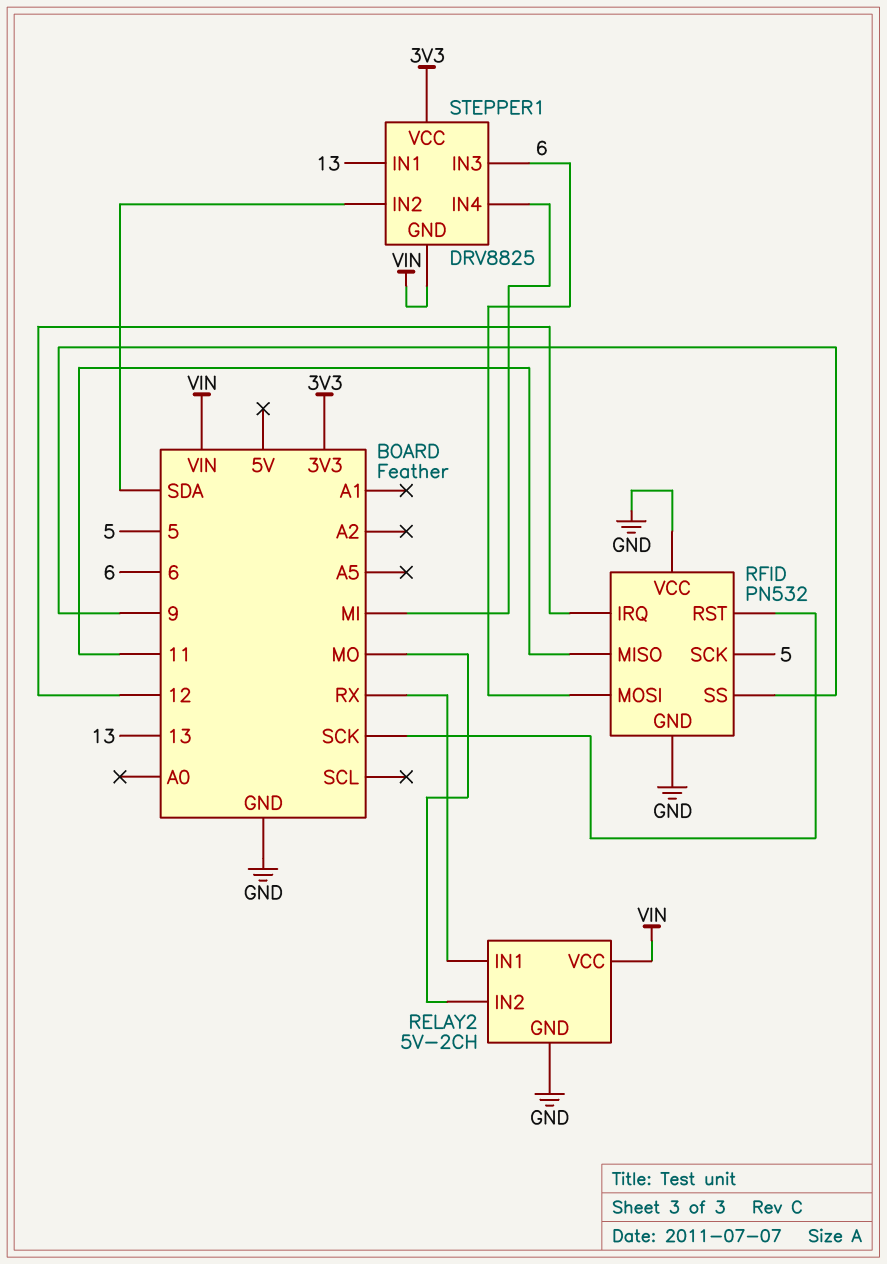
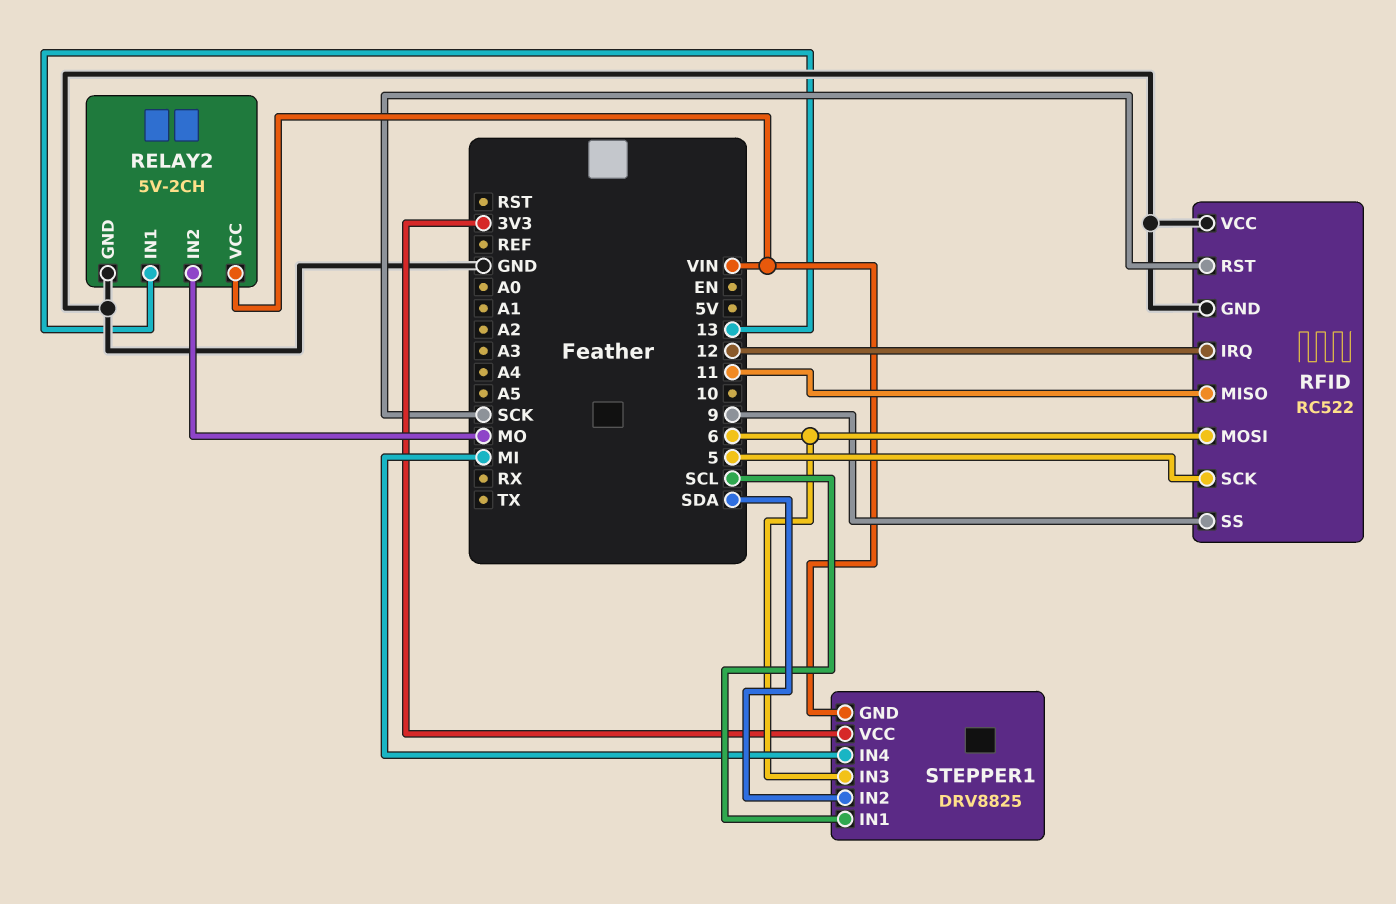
RELAY2 pin IN1: RX -> 13
RFID: PN532 -> RC522
STEPPER1 pin IN1: 13 -> SCL

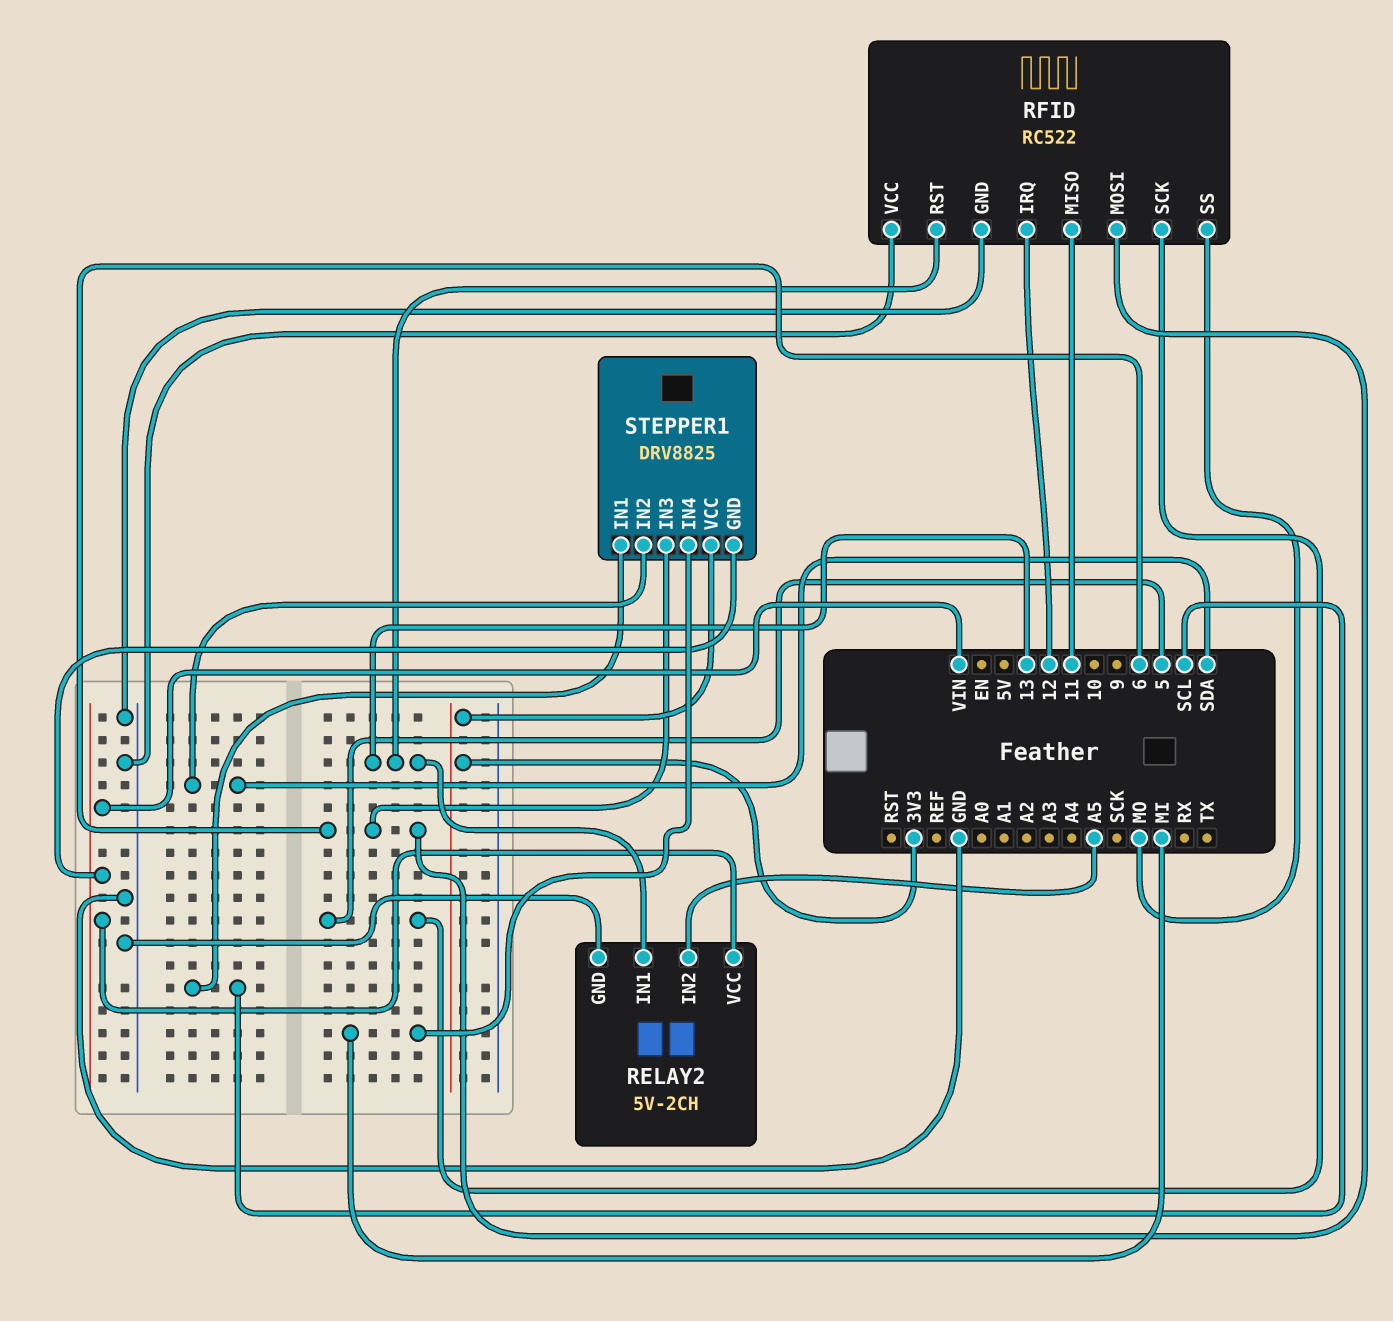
RELAY2 pin IN2: MO -> A5
RFID pin RST: SCK -> 13
RFID pin SS: 9 -> MO

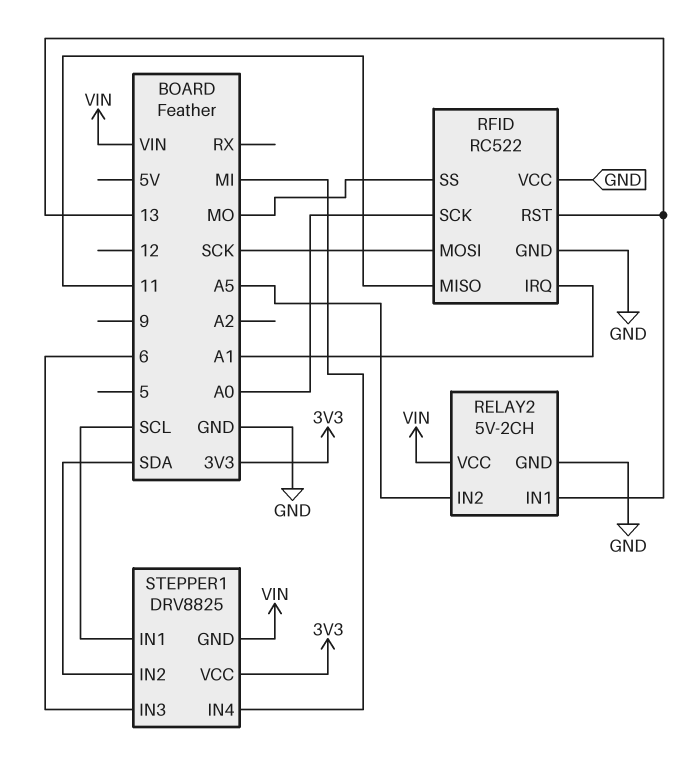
RFID pin IRQ: 12 -> A1
RFID pin MOSI: 6 -> SCK
RFID pin SCK: 5 -> A0

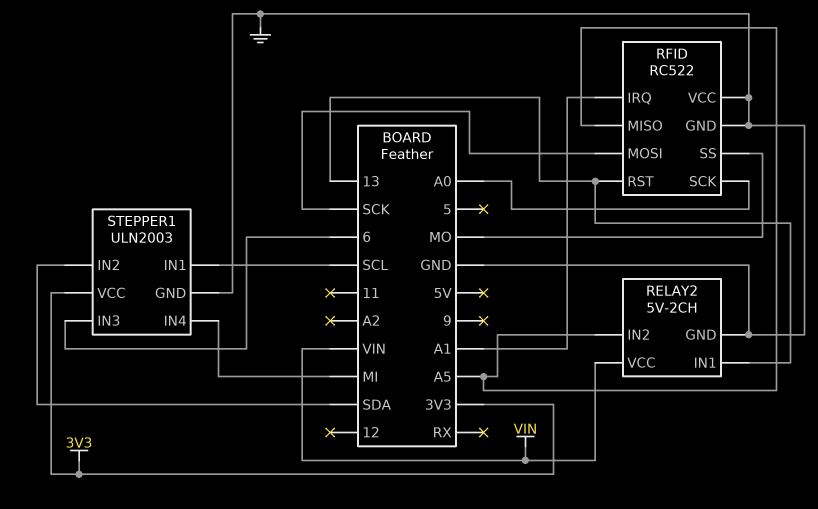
RFID pin MISO: 11 -> A5
STEPPER1: DRV8825 -> ULN2003
STEPPER1 pin GND: VIN -> GND

